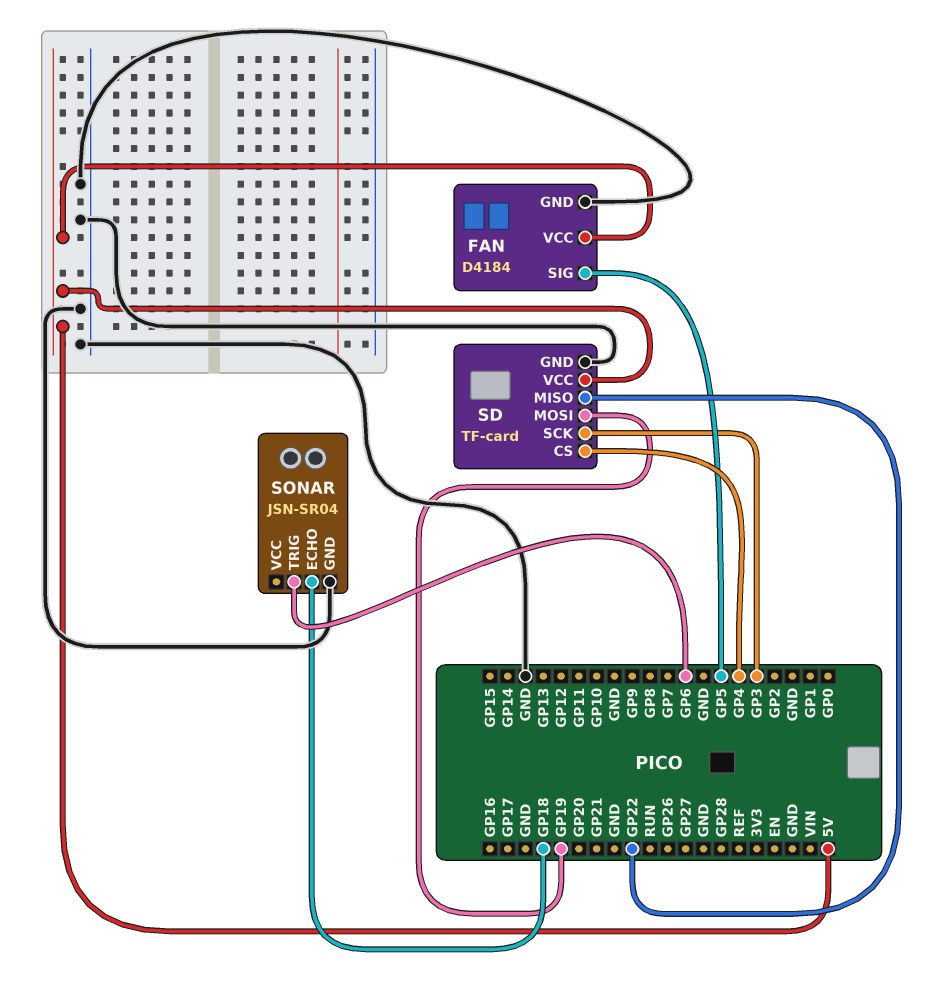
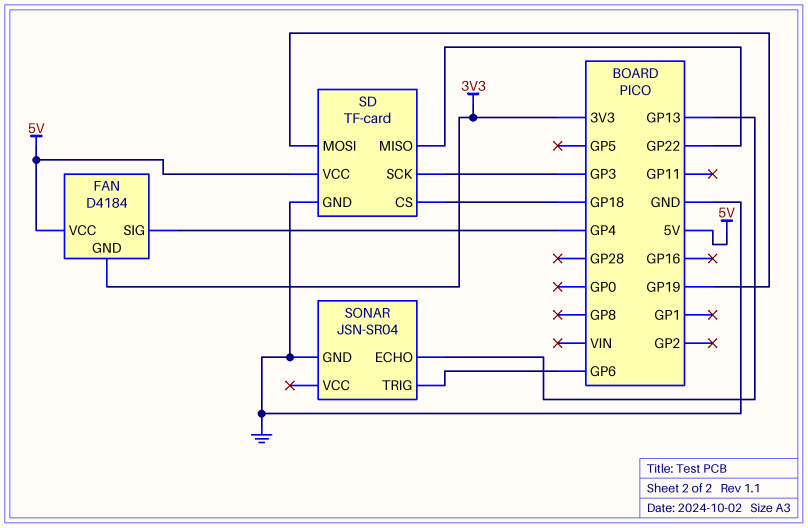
FAN pin GND: GND -> 3V3
FAN pin SIG: GP5 -> GP4
SD pin CS: GP4 -> GP18
SONAR pin ECHO: GP18 -> GP13

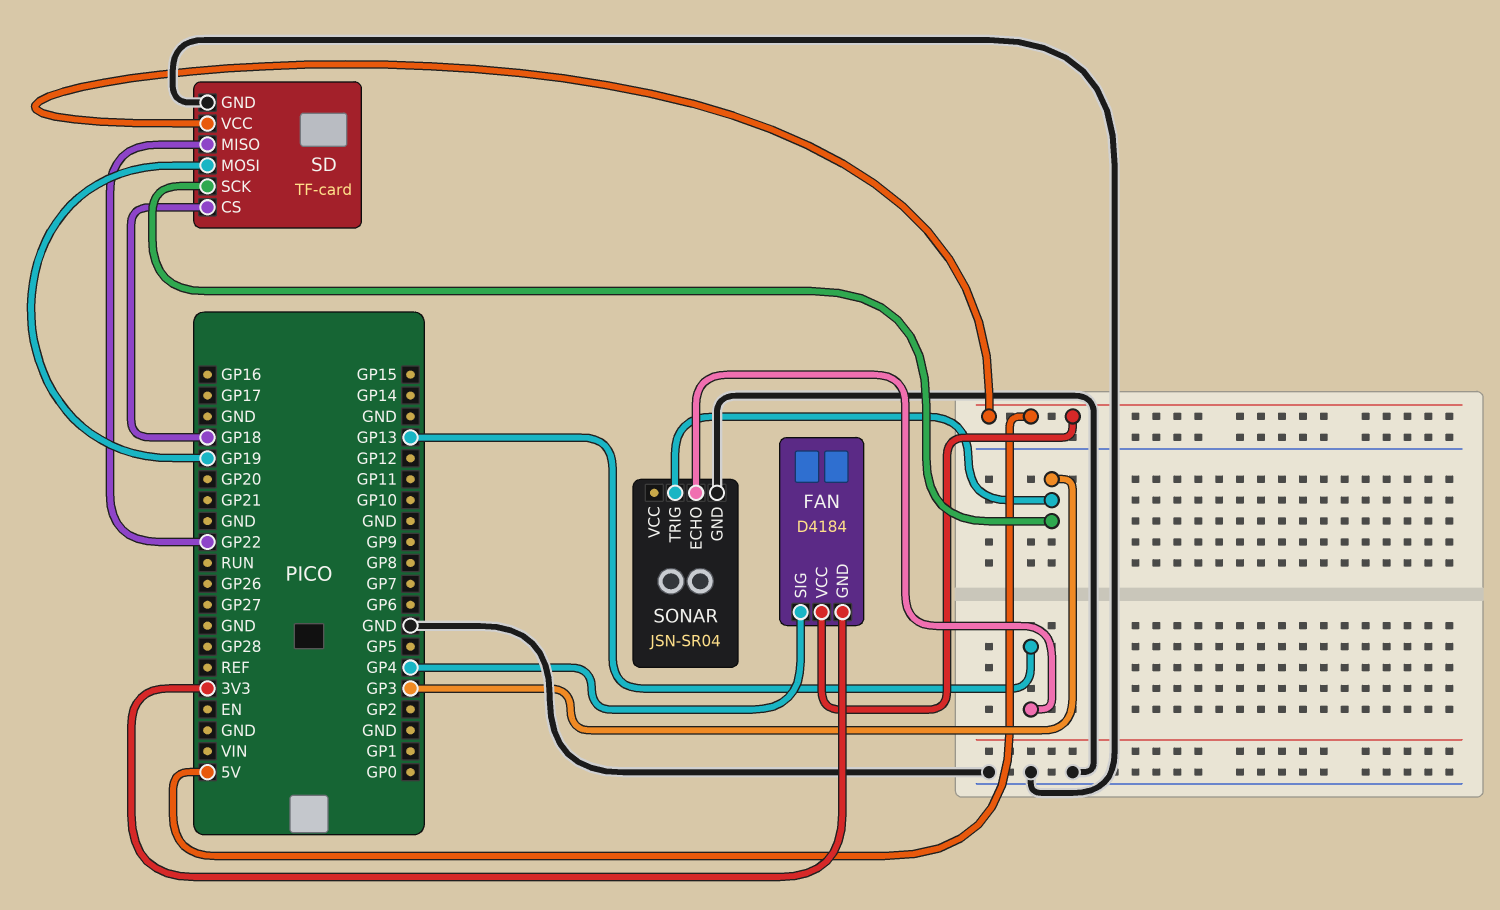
SONAR pin TRIG: GP6 -> GP3

